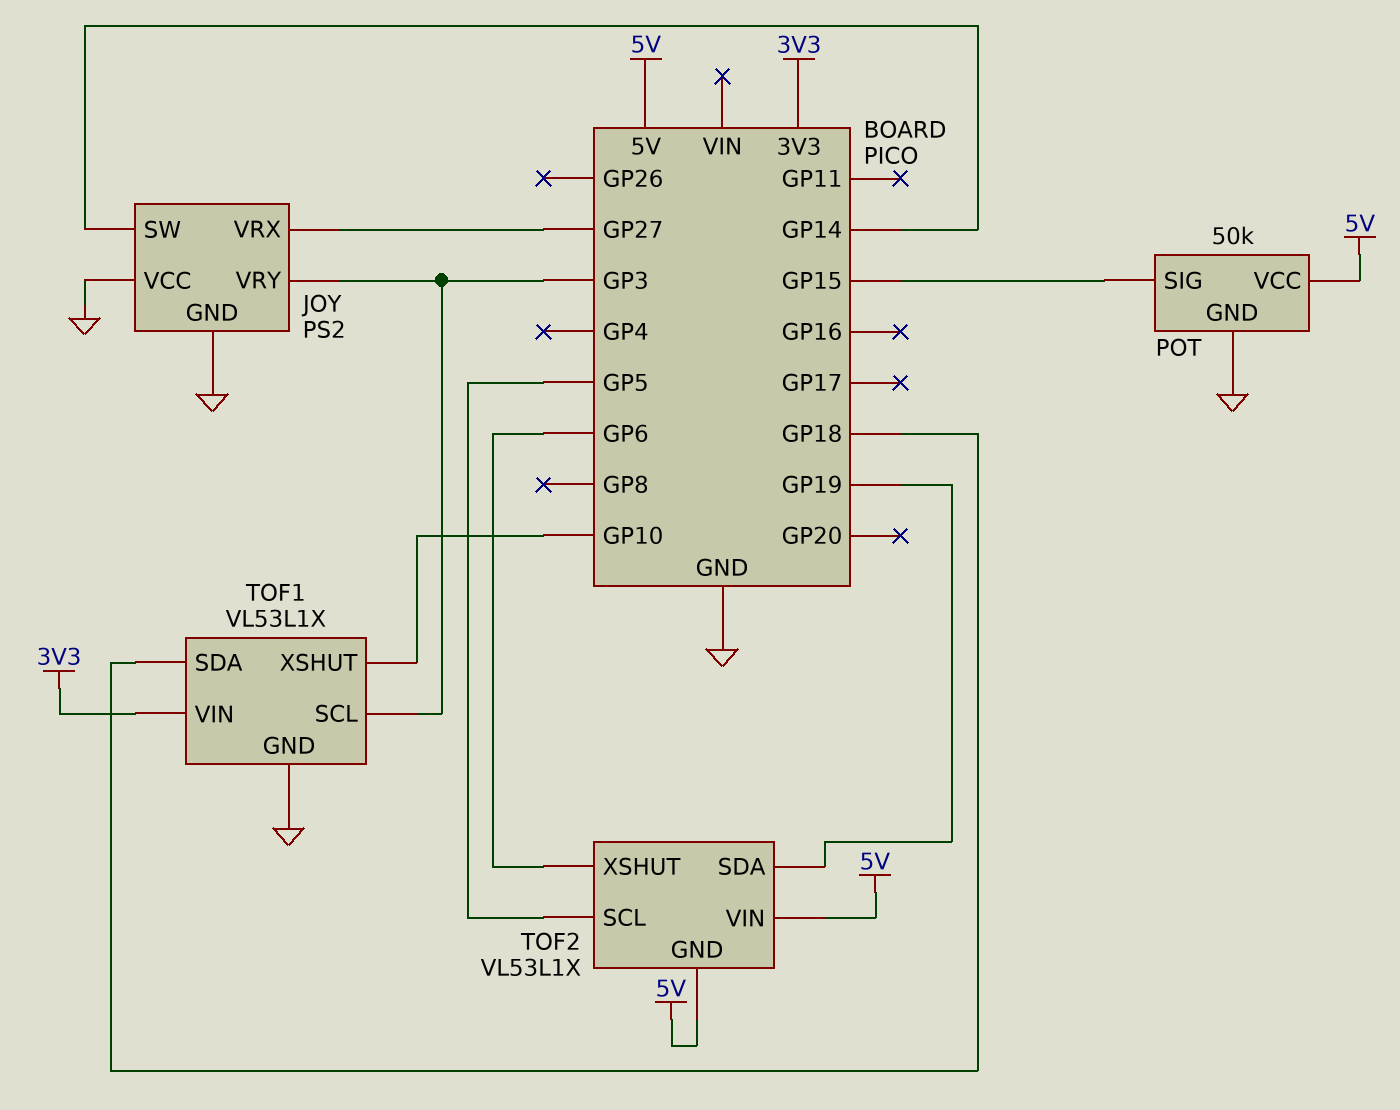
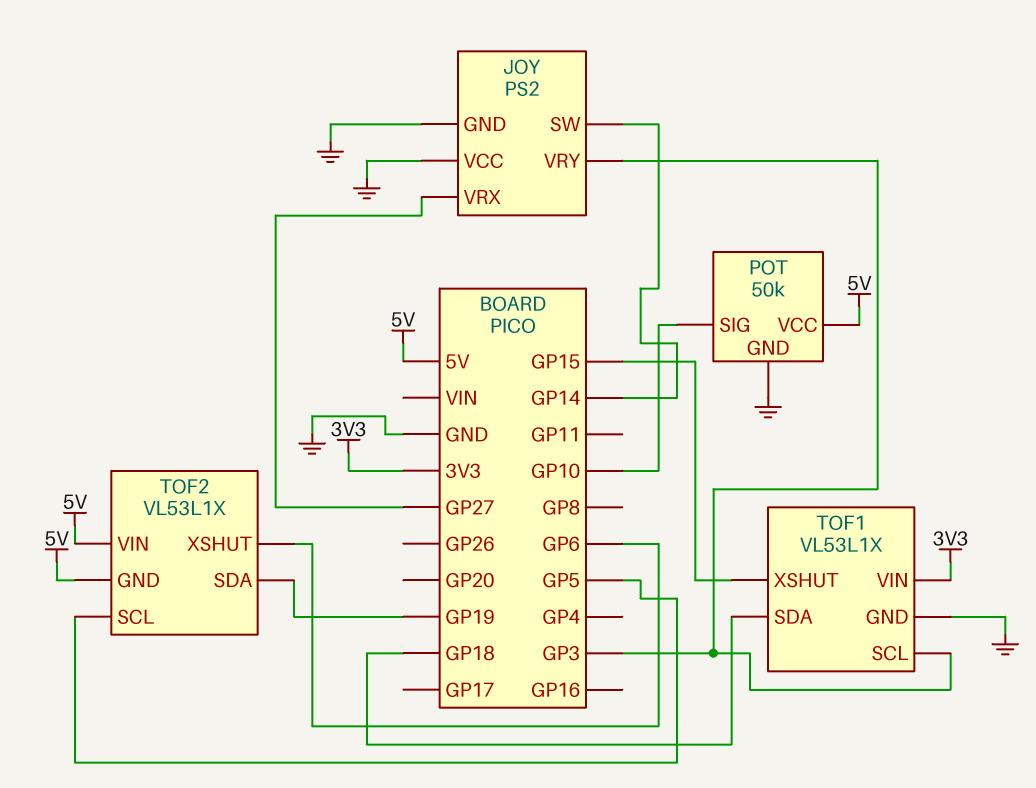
POT pin SIG: GP15 -> GP10
TOF1 pin XSHUT: GP10 -> GP15

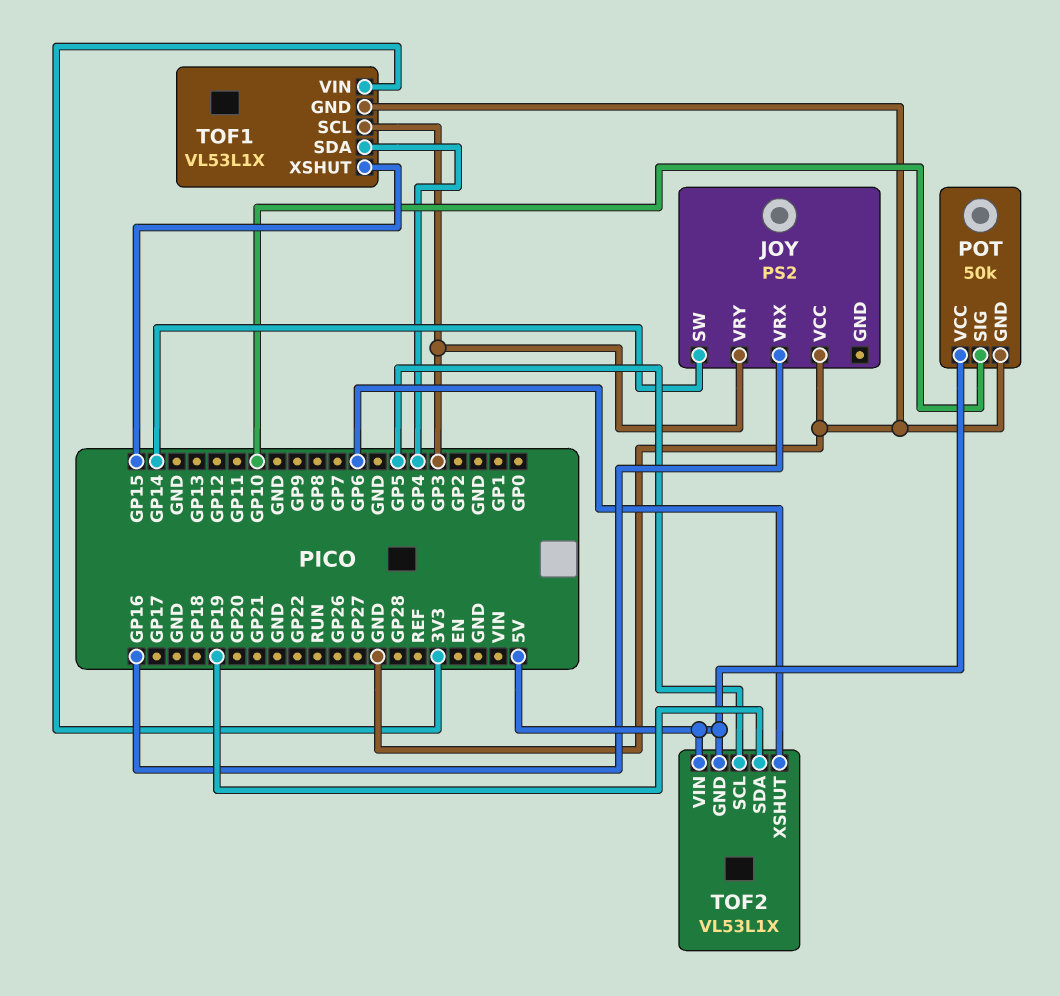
JOY pin GND: GND -> none
JOY pin VRX: GP27 -> GP16
TOF1 pin SDA: GP18 -> GP4

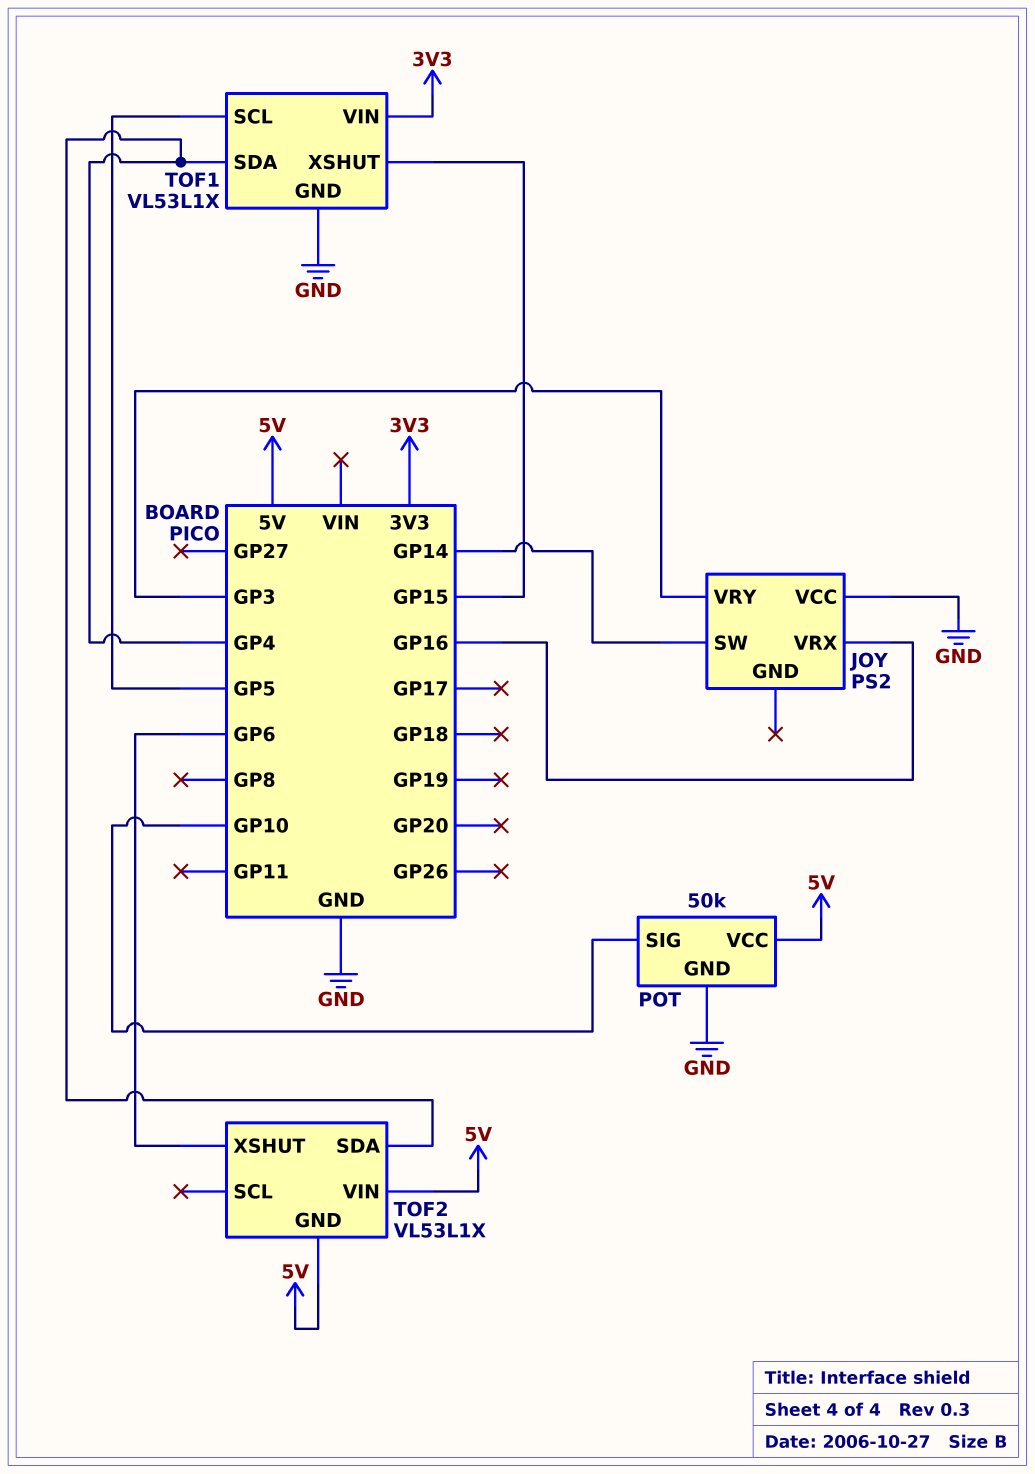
TOF1 pin SCL: GP3 -> GP5
TOF2 pin SCL: GP5 -> none
TOF2 pin SDA: GP19 -> GP4

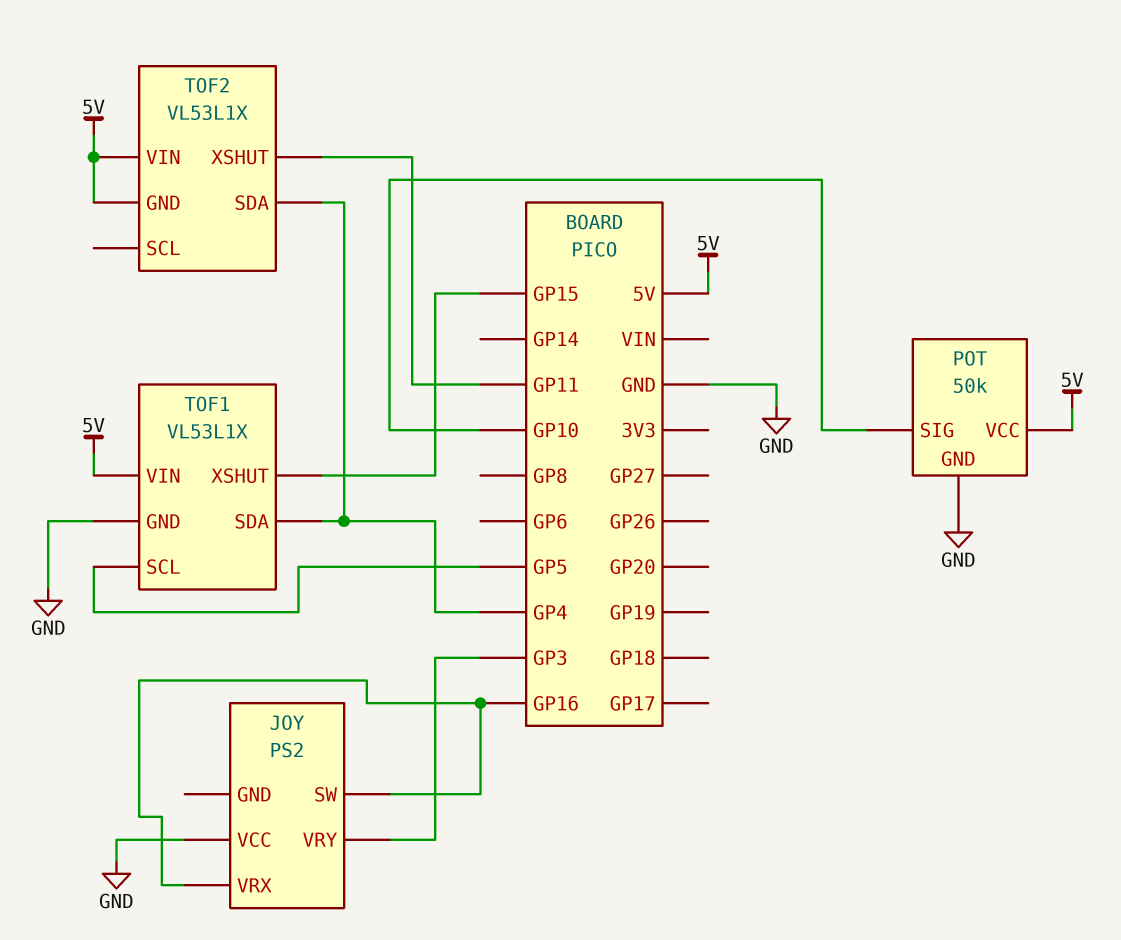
JOY pin SW: GP14 -> GP16
TOF1 pin VIN: 3V3 -> 5V
TOF2 pin XSHUT: GP6 -> GP11

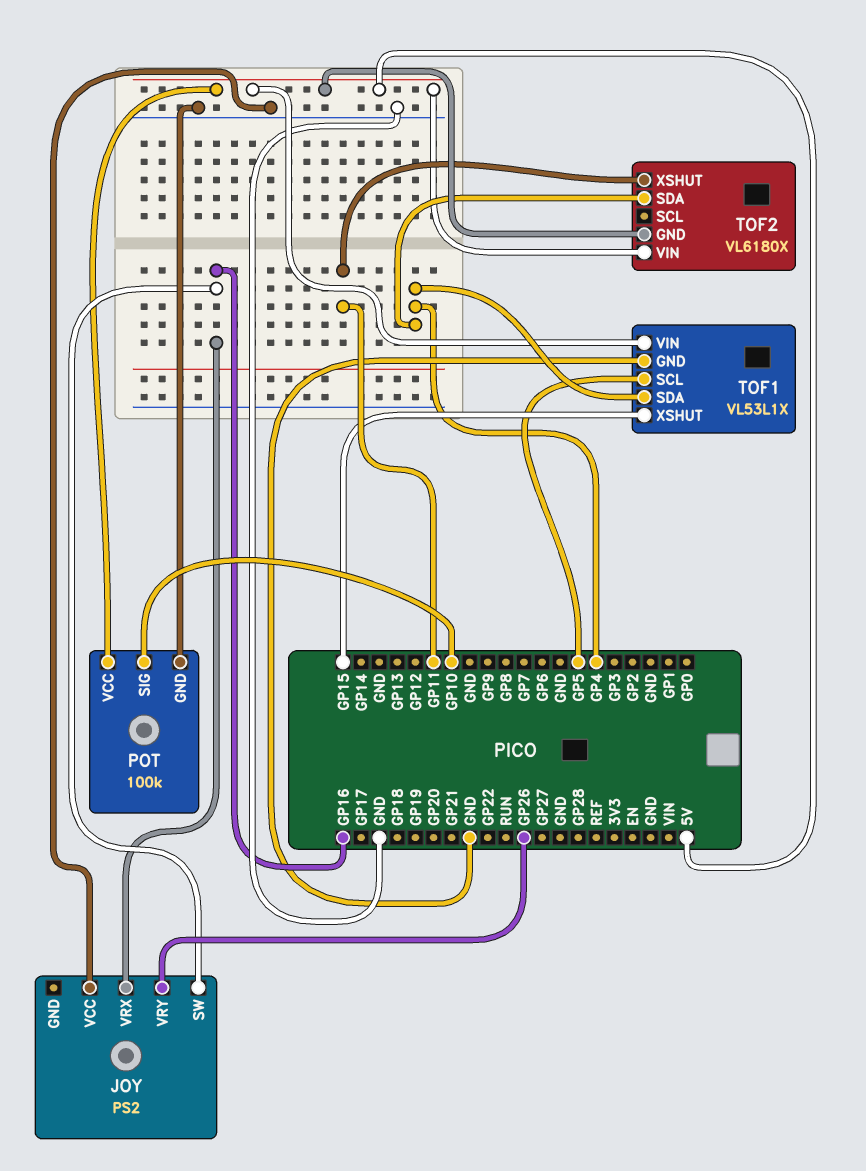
JOY pin VRY: GP3 -> GP26
POT: 50k -> 100k
TOF2: VL53L1X -> VL6180X

